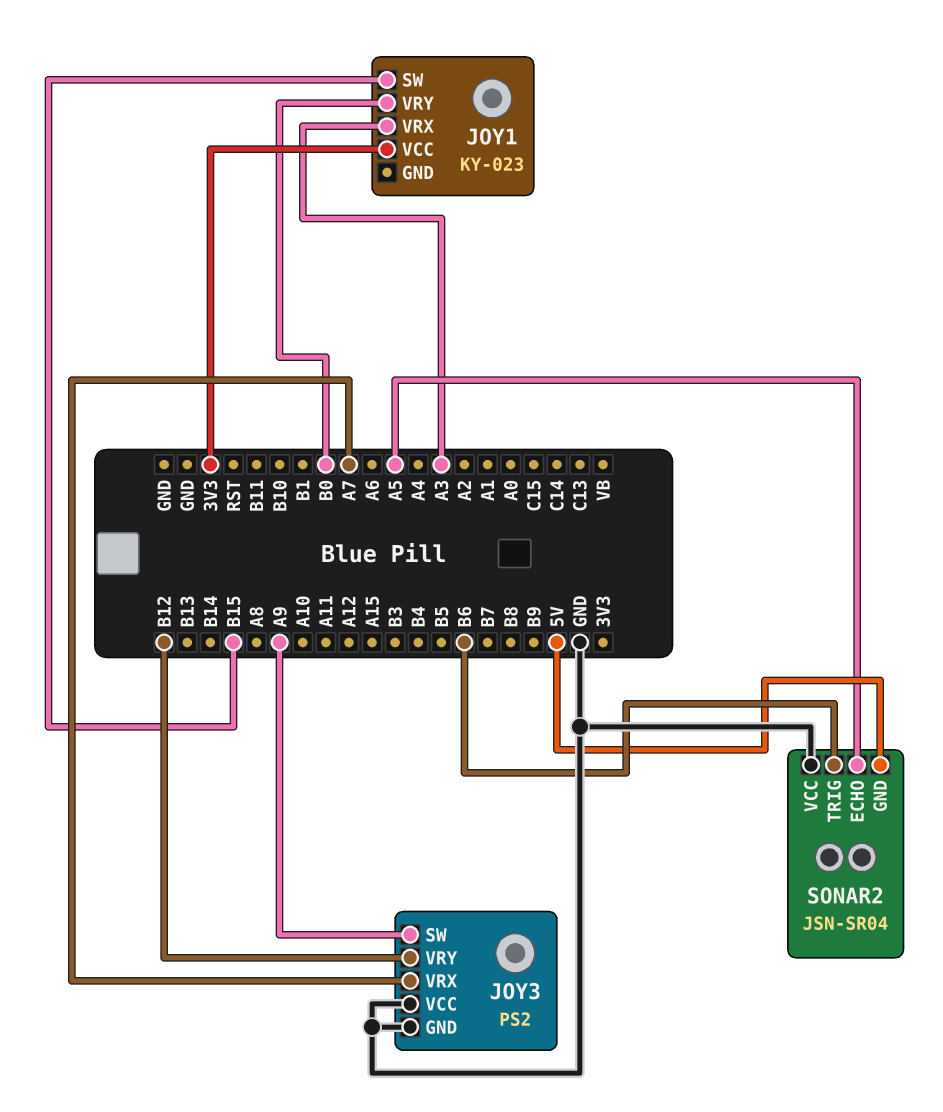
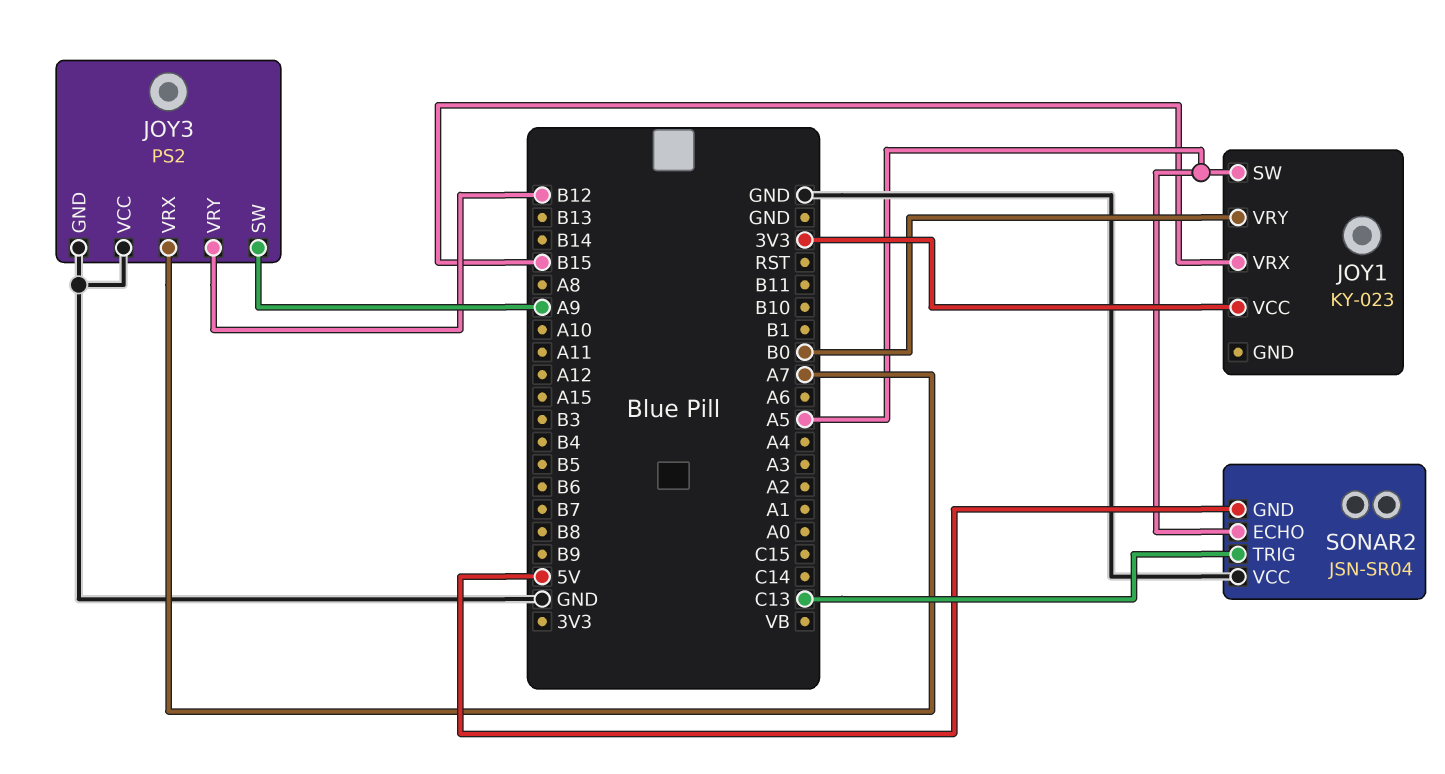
JOY1 pin SW: B15 -> A5
JOY1 pin VRX: A3 -> B15
SONAR2 pin TRIG: B6 -> C13

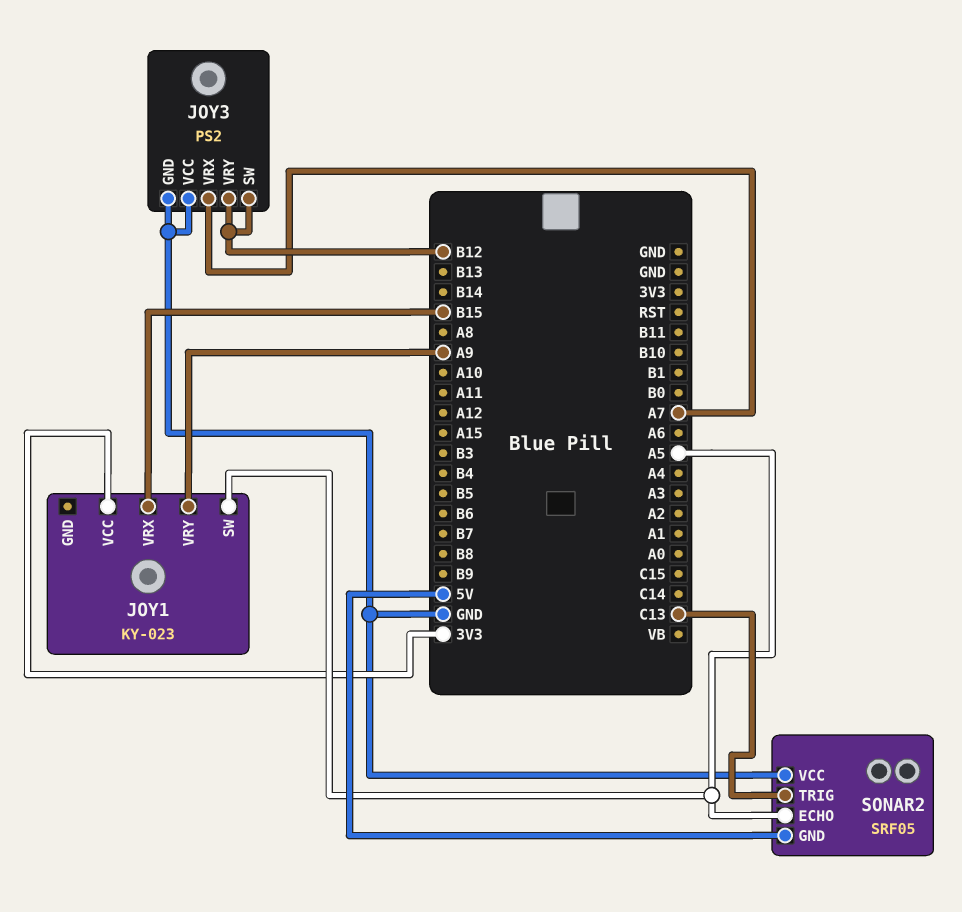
JOY1 pin VRY: B0 -> A9
JOY3 pin SW: A9 -> B12
SONAR2: JSN-SR04 -> SRF05

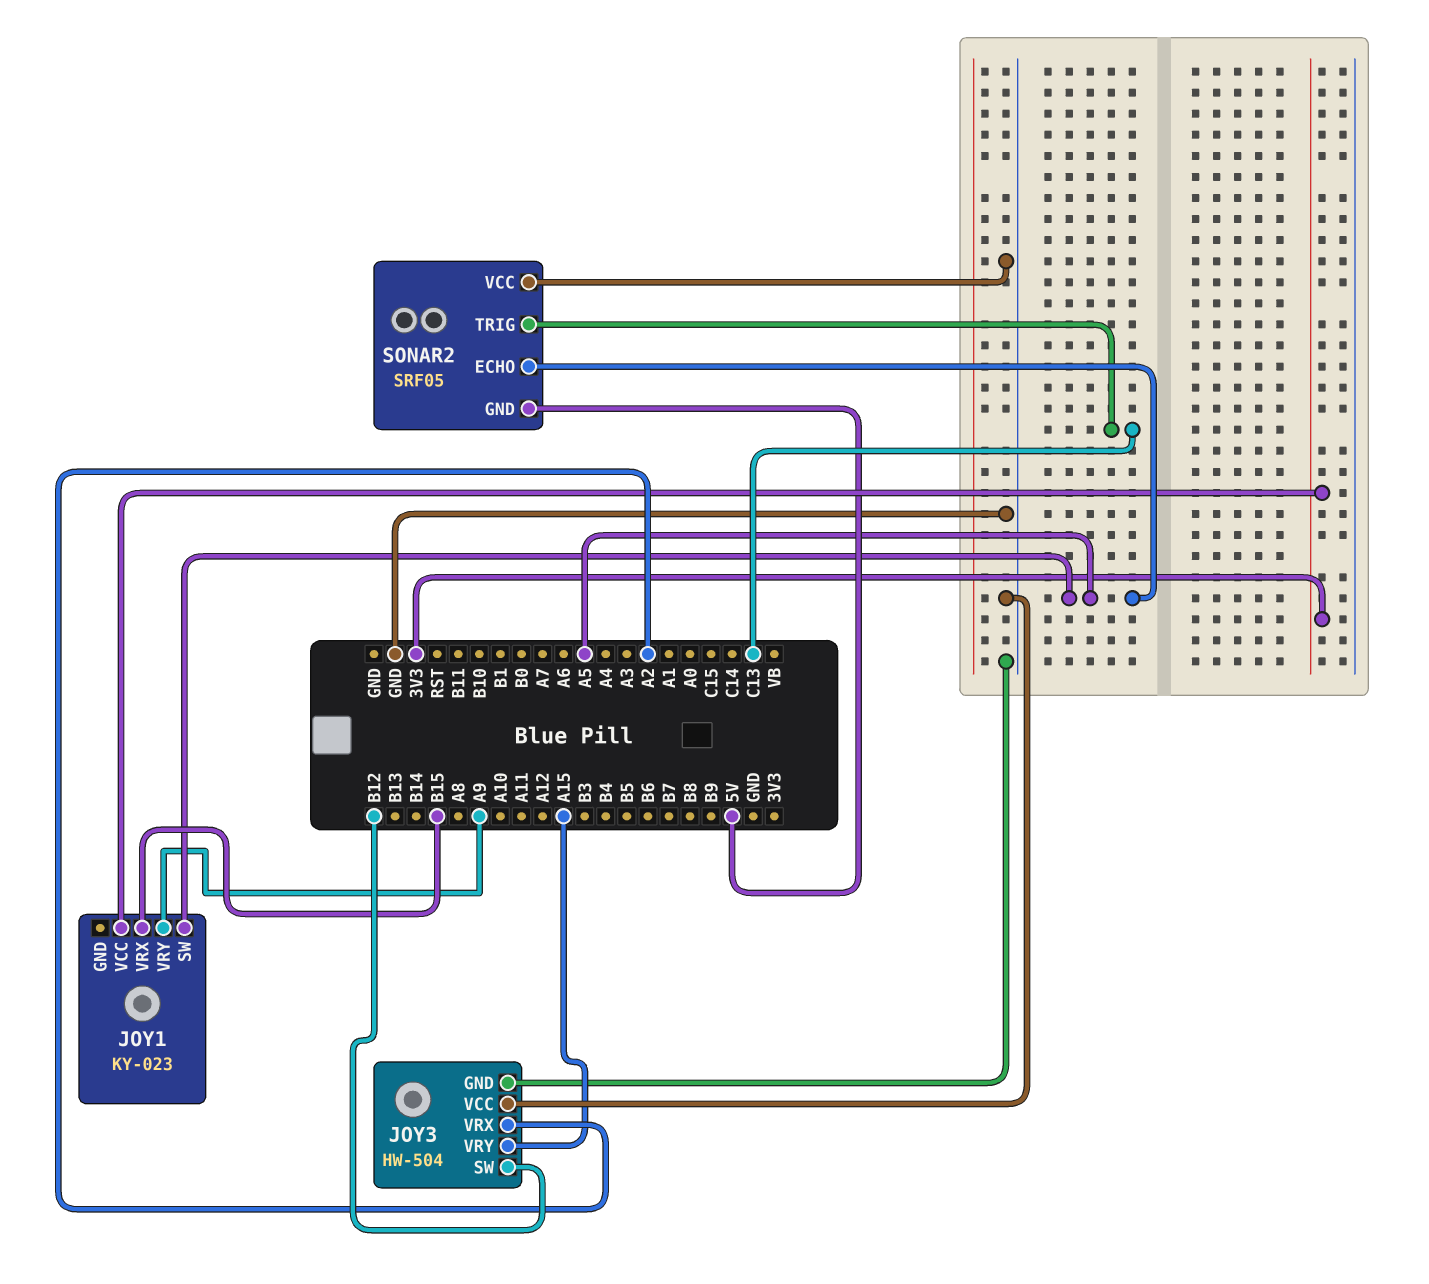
JOY3: PS2 -> HW-504
JOY3 pin VRX: A7 -> A2
JOY3 pin VRY: B12 -> A15

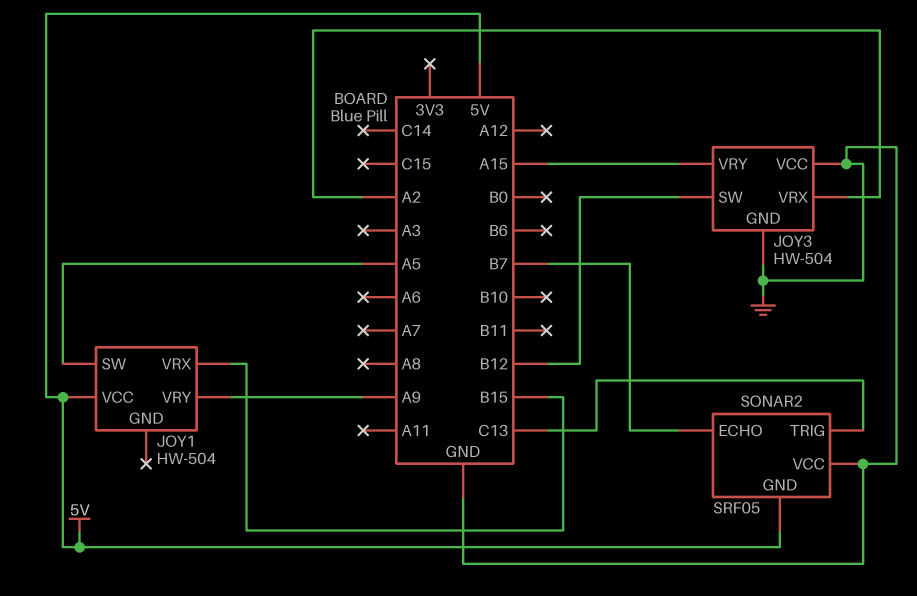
JOY1: KY-023 -> HW-504
JOY1 pin VCC: 3V3 -> 5V
SONAR2 pin ECHO: A5 -> B7

